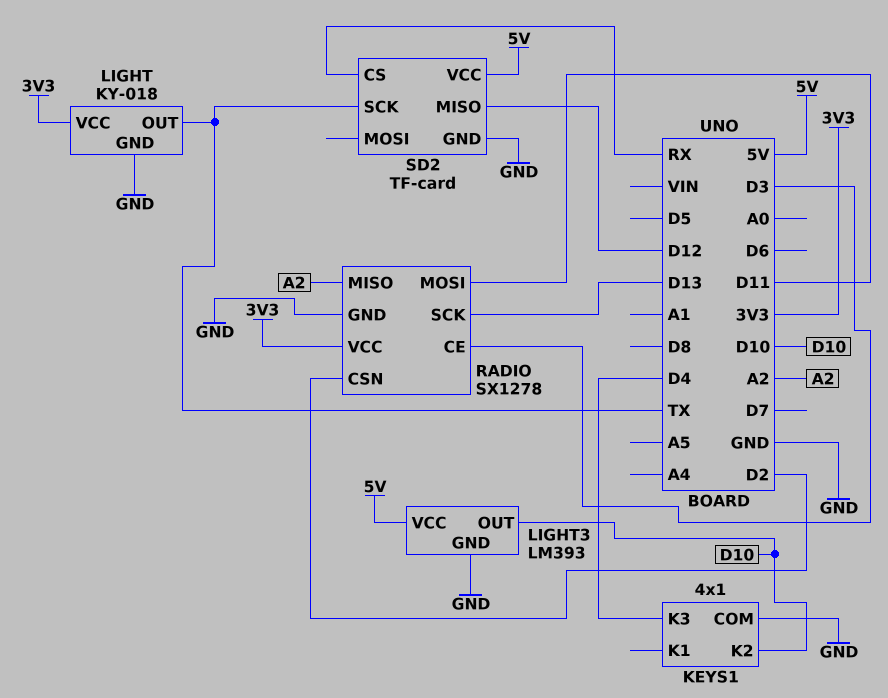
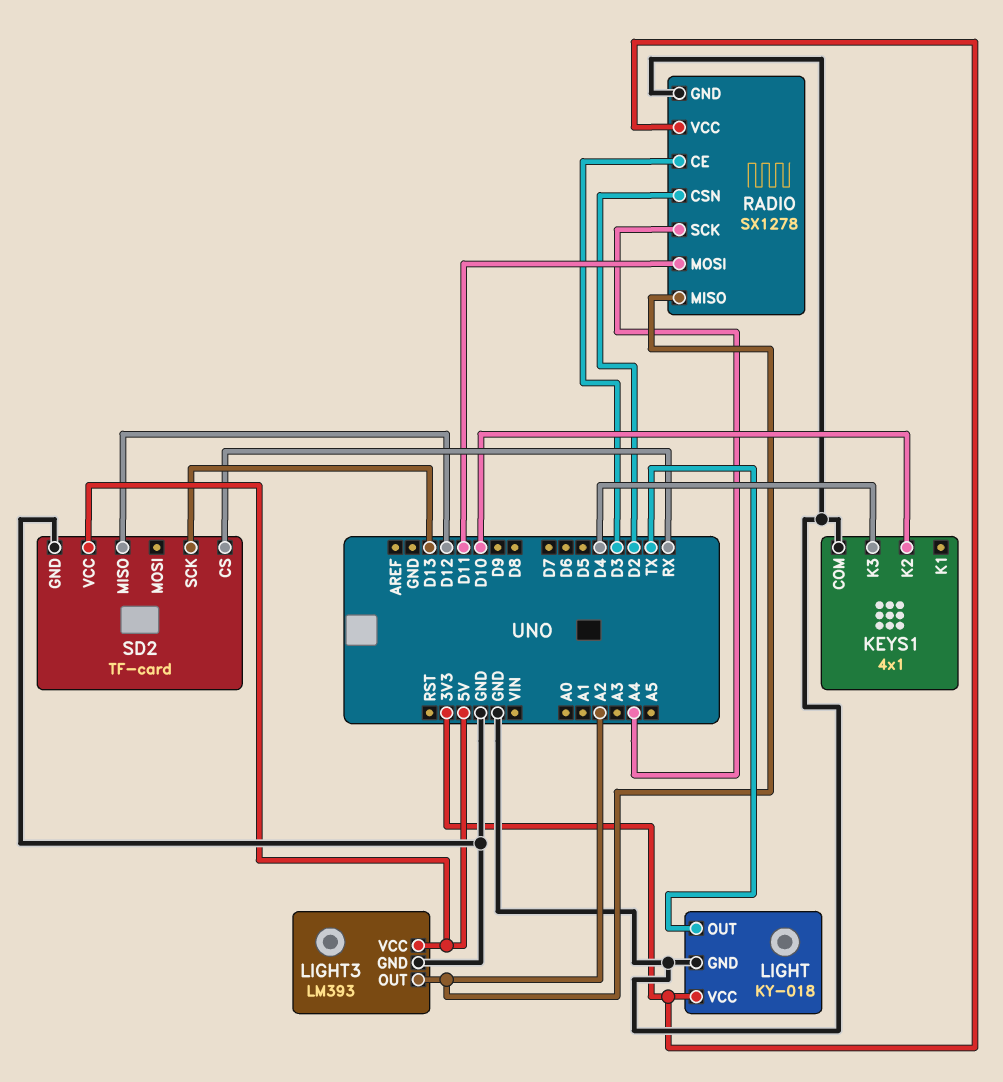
LIGHT3 pin OUT: D10 -> A2
RADIO pin SCK: D13 -> A4
SD2 pin SCK: TX -> D13

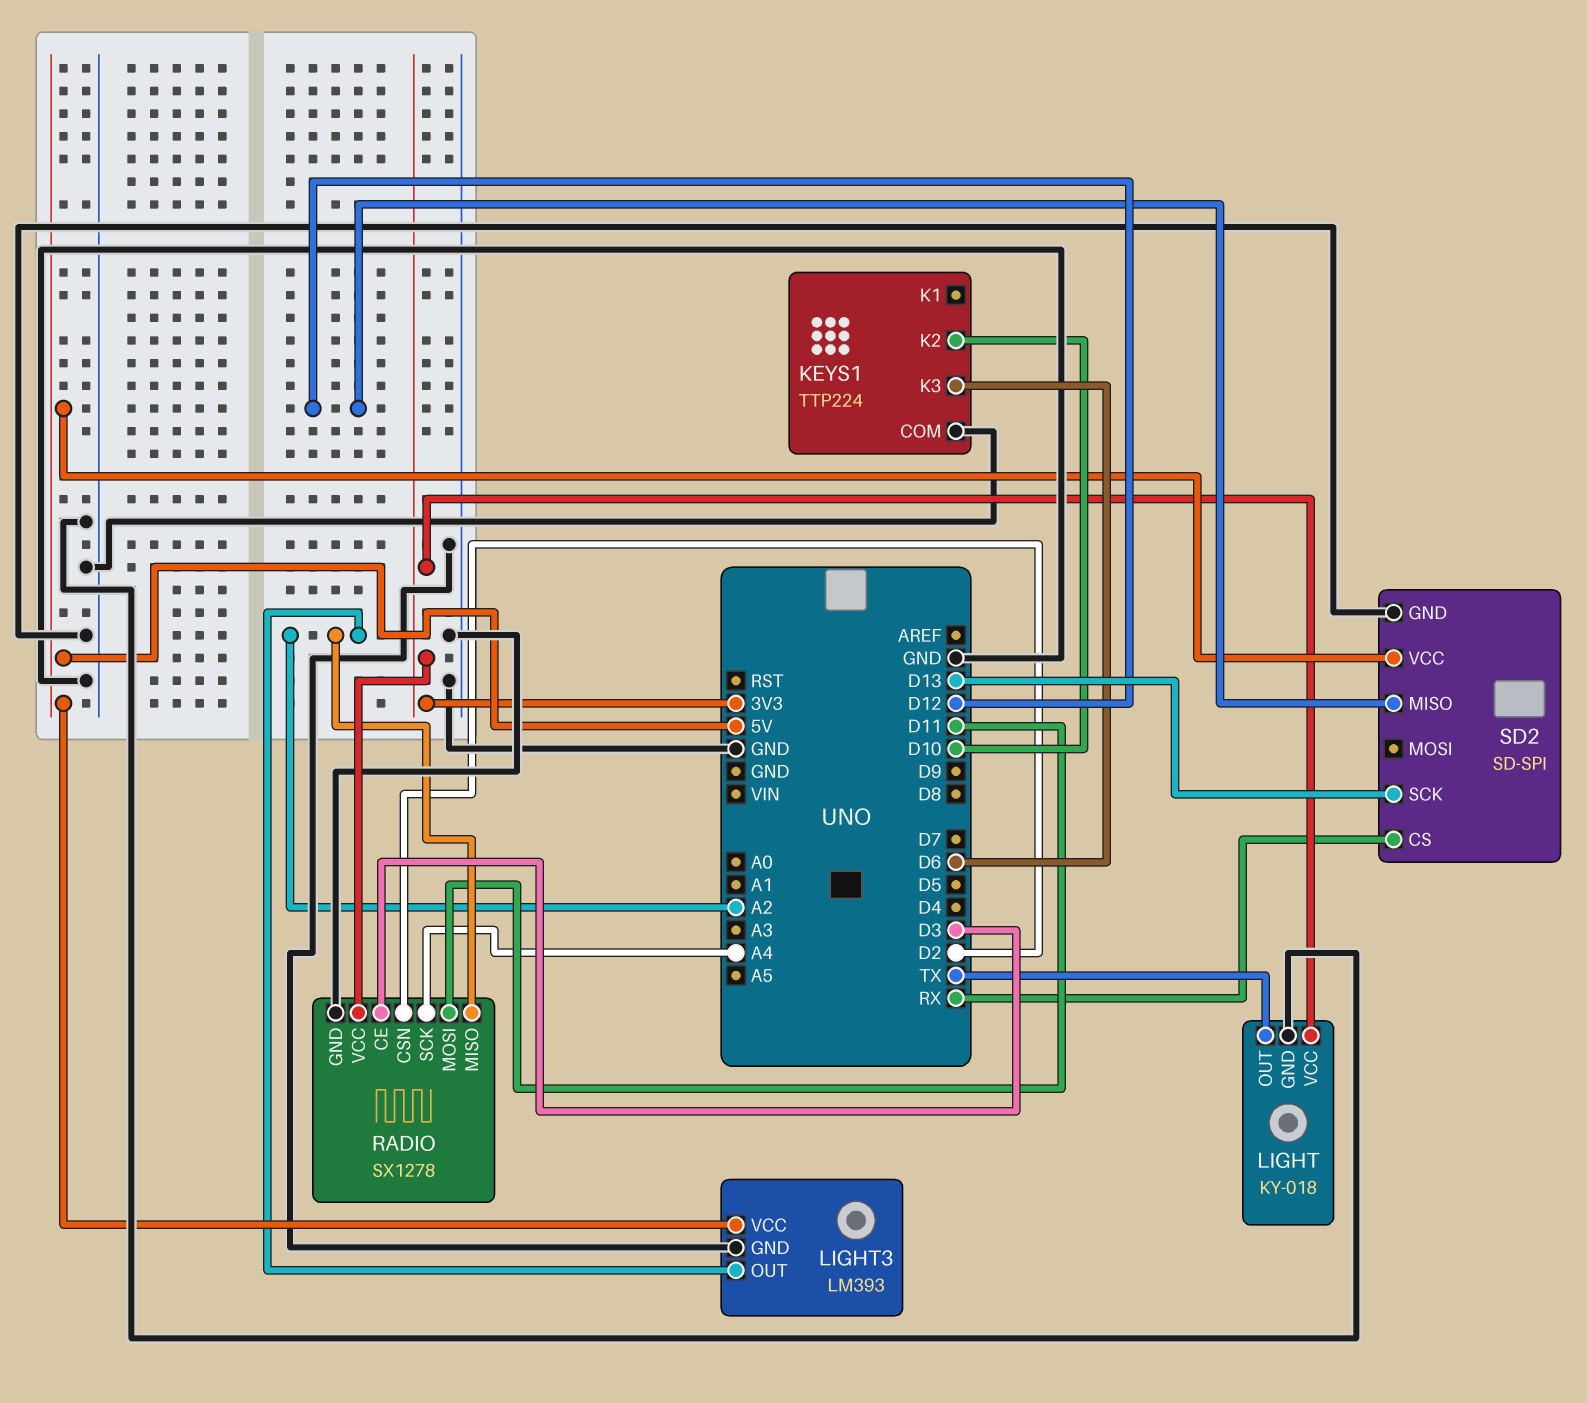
KEYS1: 4x1 -> TTP224
KEYS1 pin K3: D4 -> D6
SD2: TF-card -> SD-SPI

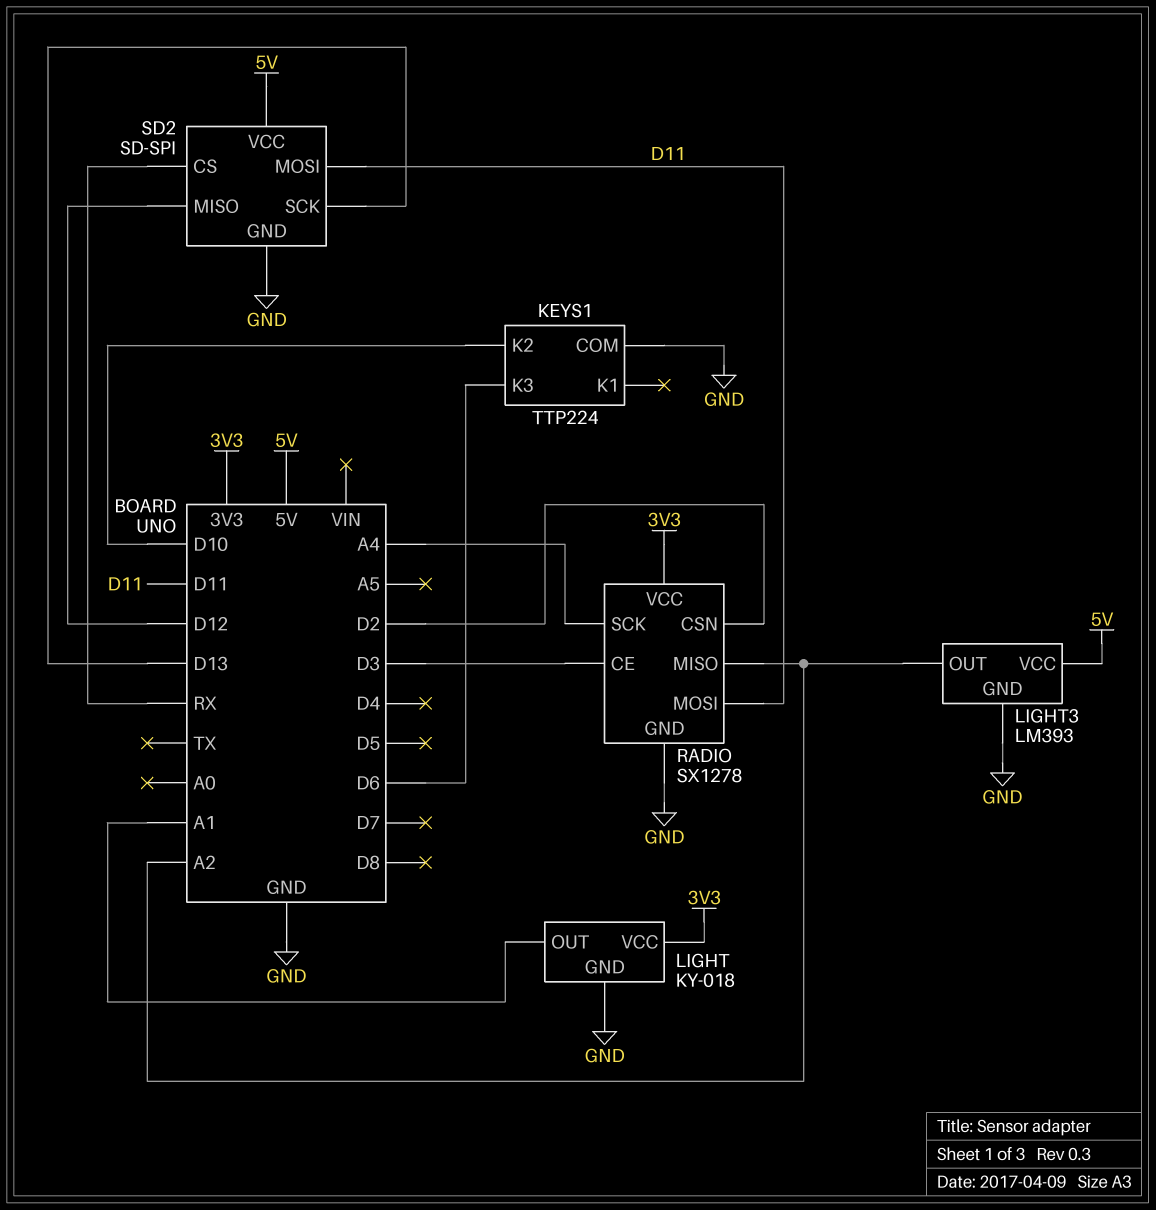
LIGHT pin OUT: TX -> A1
SD2 pin MOSI: none -> D11

